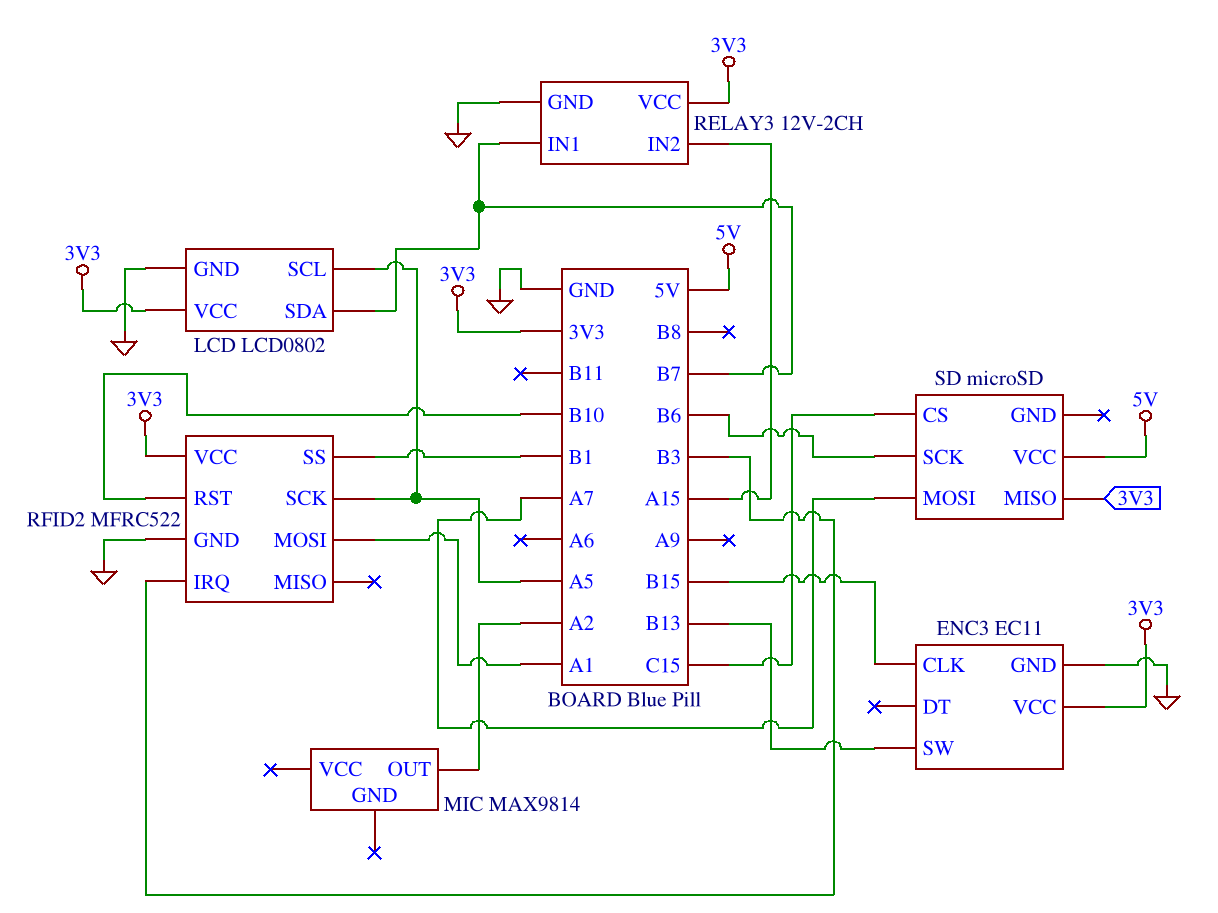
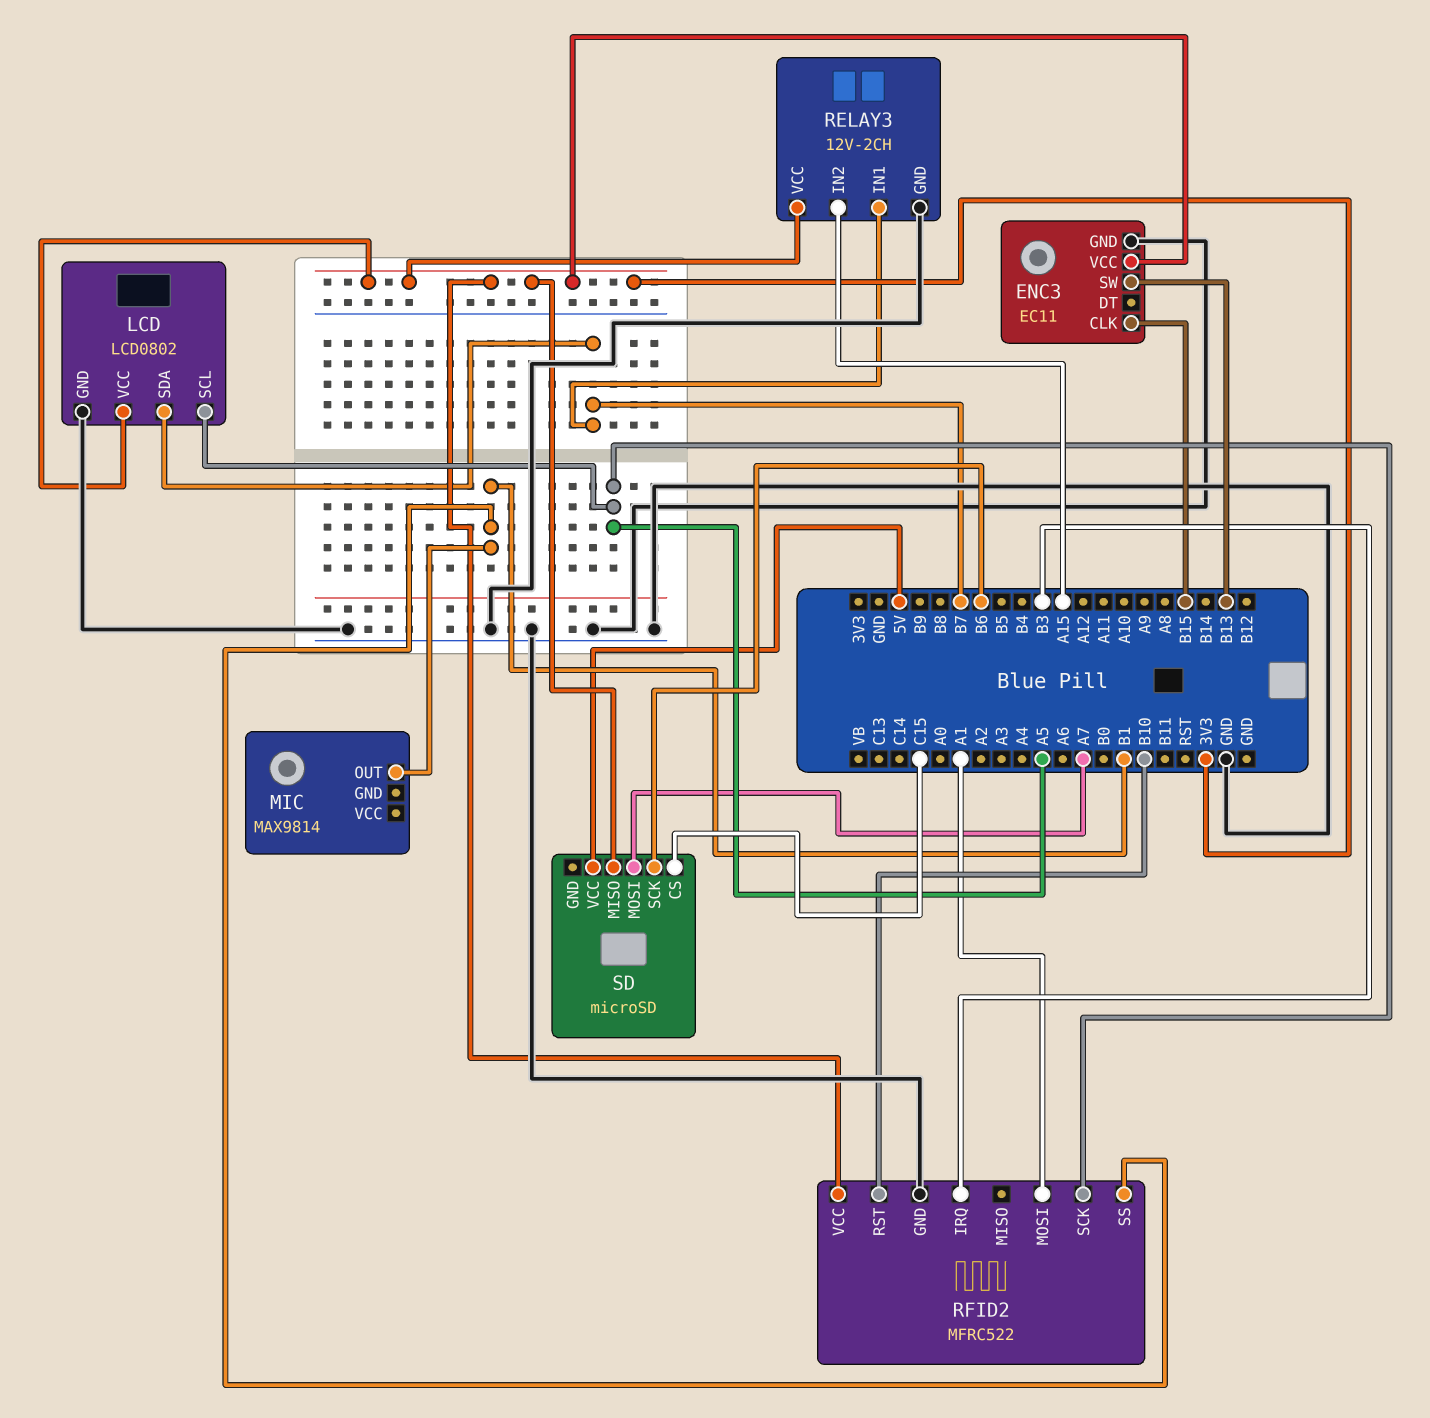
MIC pin OUT: A2 -> B1

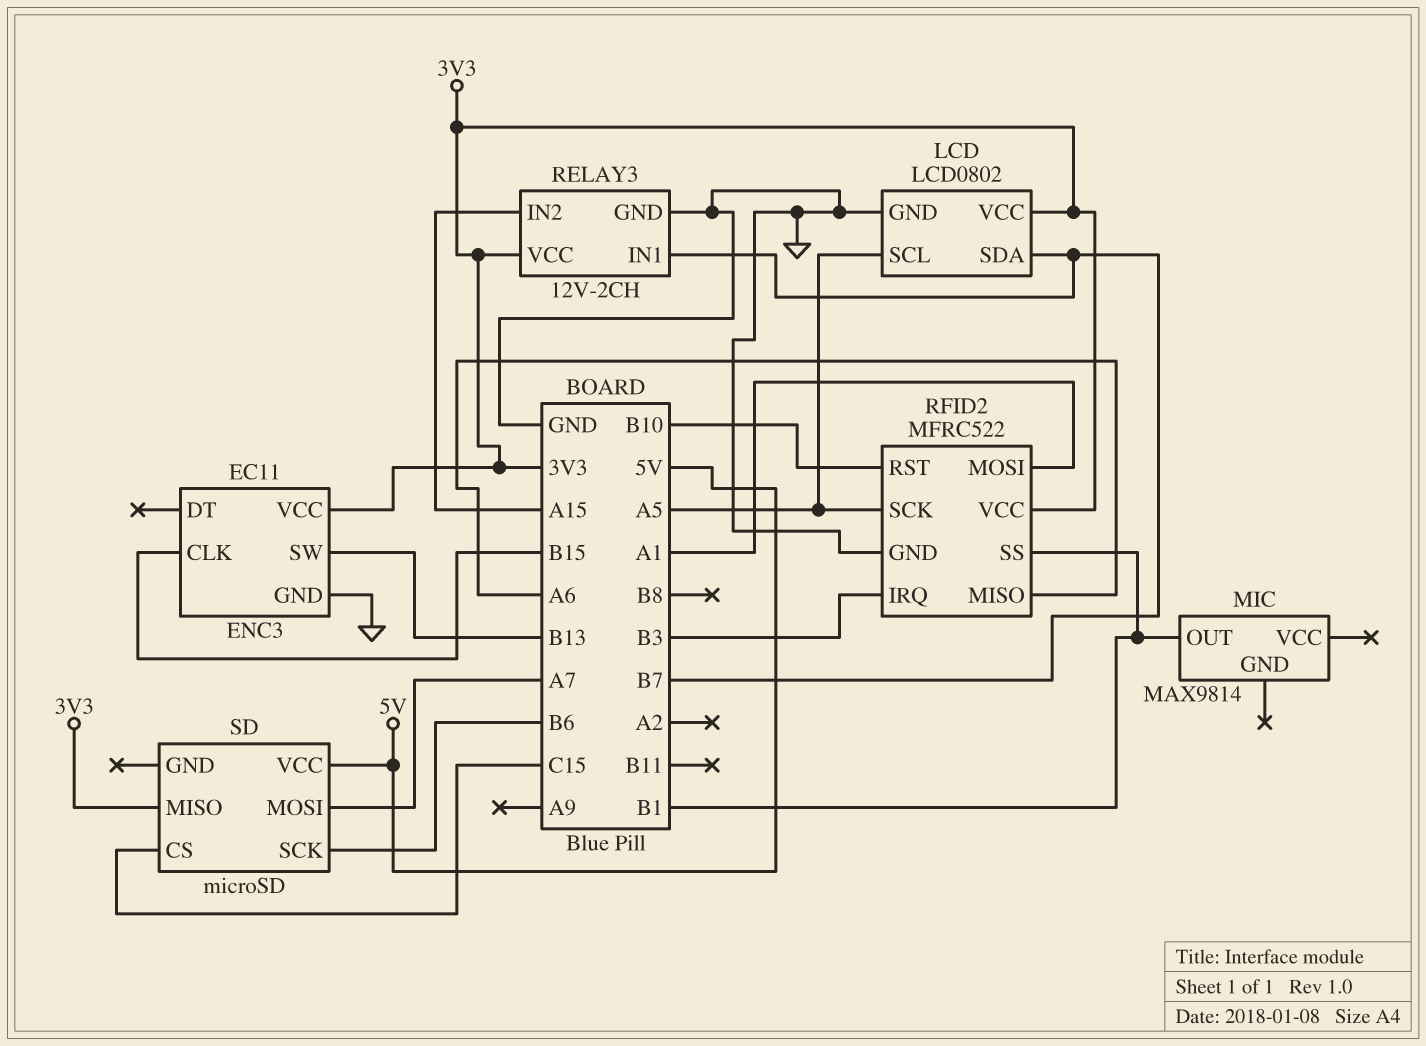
RFID2 pin MISO: none -> A6

